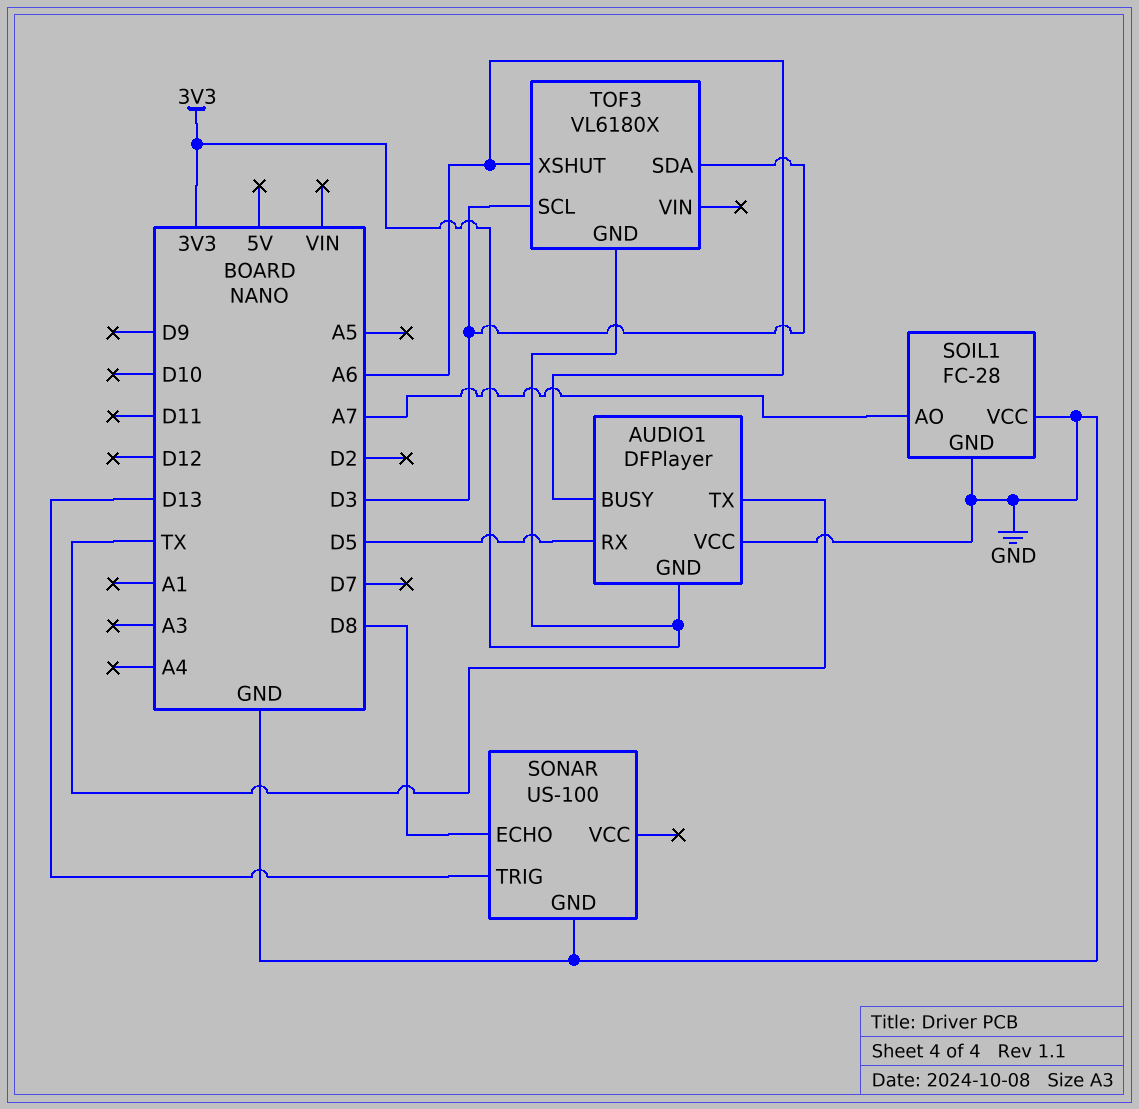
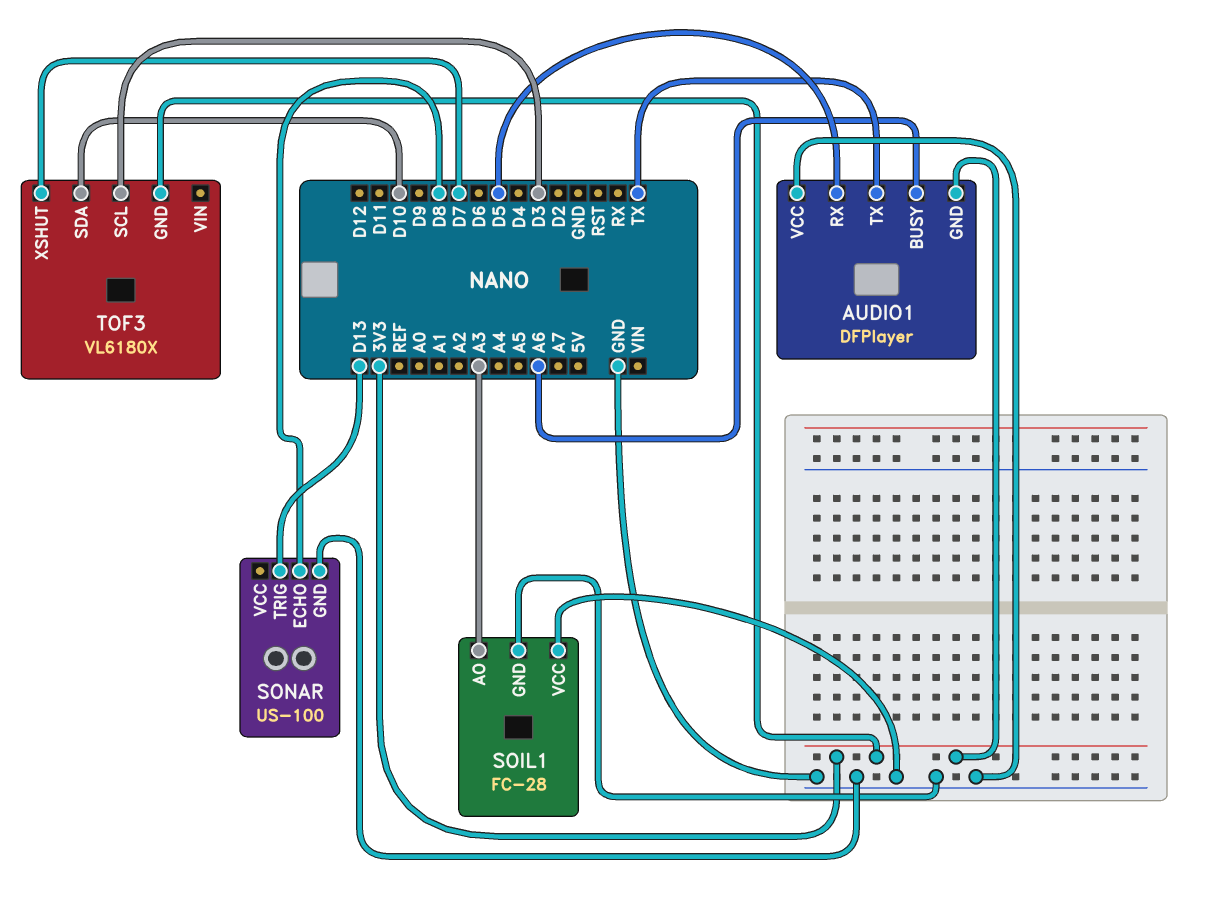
SOIL1 pin AO: A7 -> A3
TOF3 pin SDA: D3 -> D10
TOF3 pin XSHUT: A6 -> D7

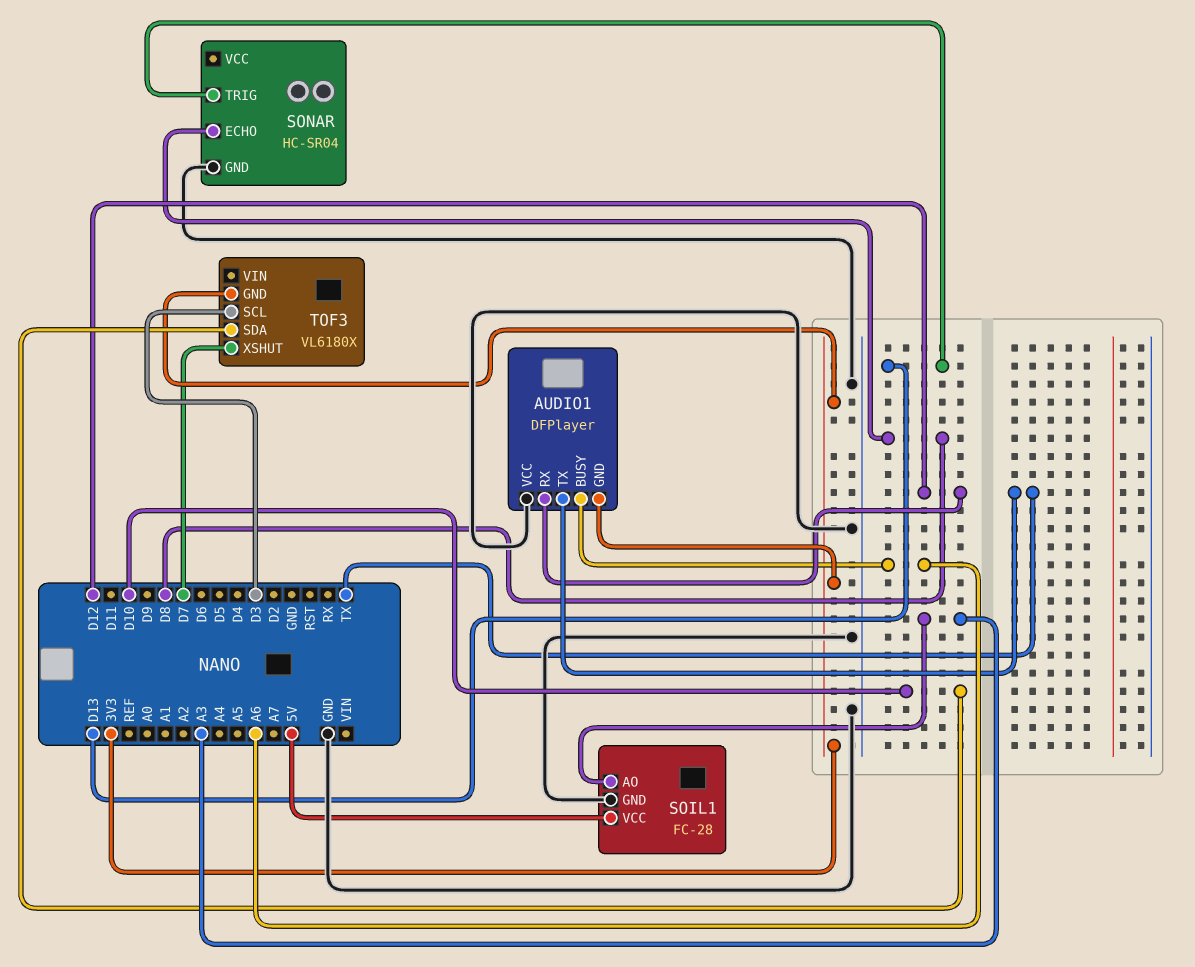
AUDIO1 pin RX: D5 -> D12
SOIL1 pin VCC: GND -> 5V
SONAR: US-100 -> HC-SR04

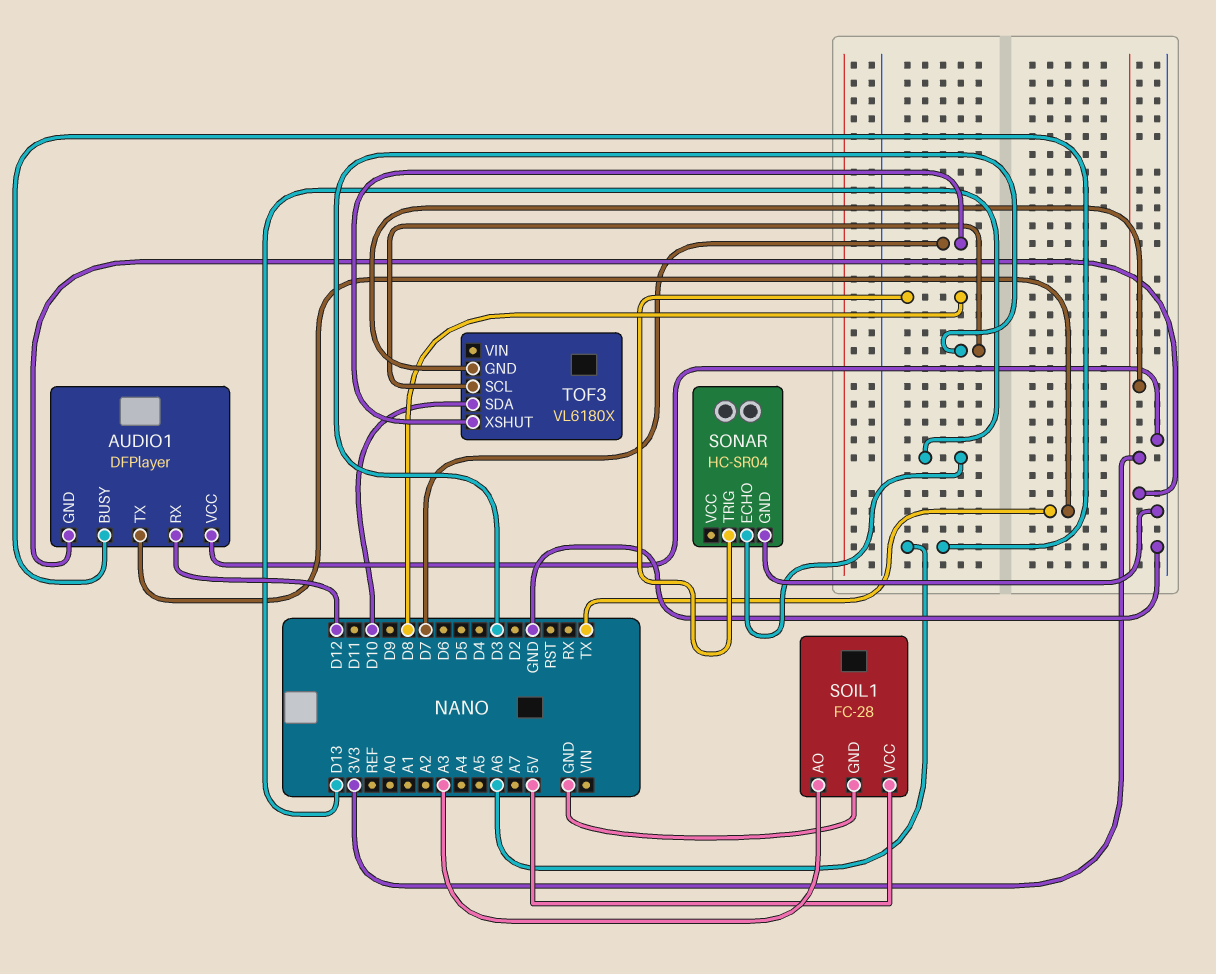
SONAR pin ECHO: D8 -> D13
SONAR pin TRIG: D13 -> D8

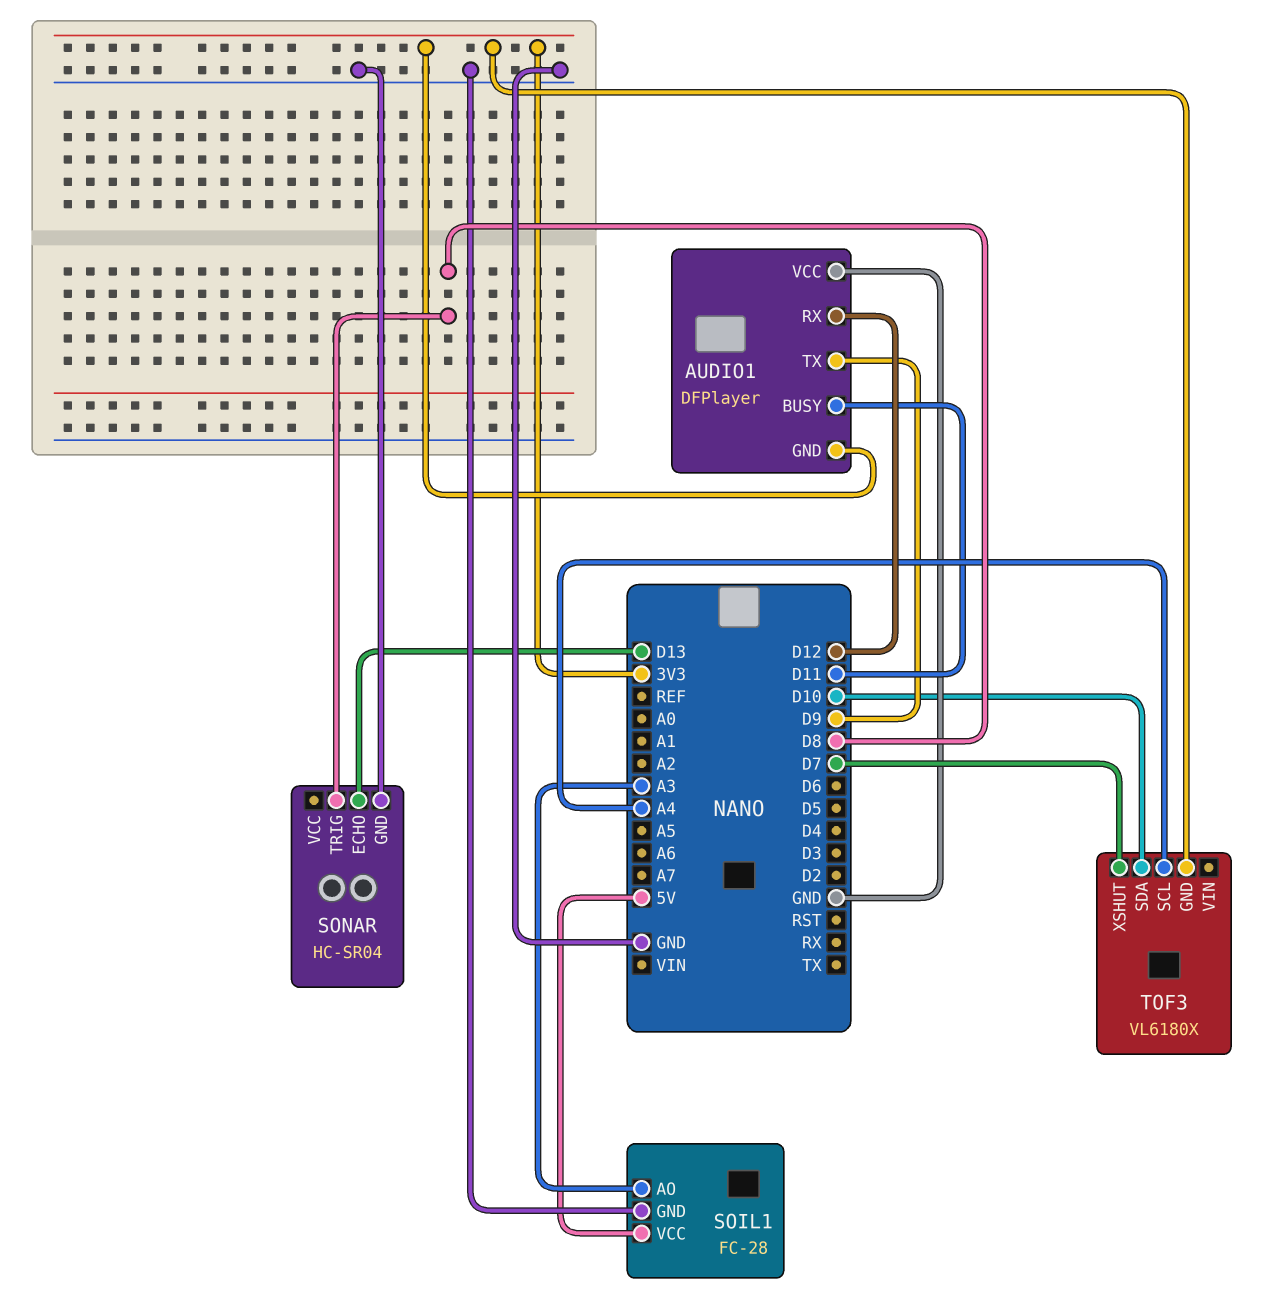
AUDIO1 pin BUSY: A6 -> D11
AUDIO1 pin TX: TX -> D9
TOF3 pin SCL: D3 -> A4

